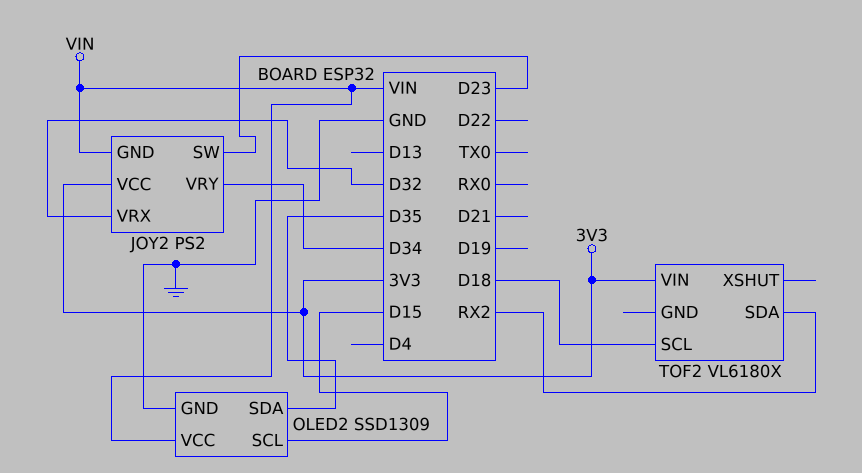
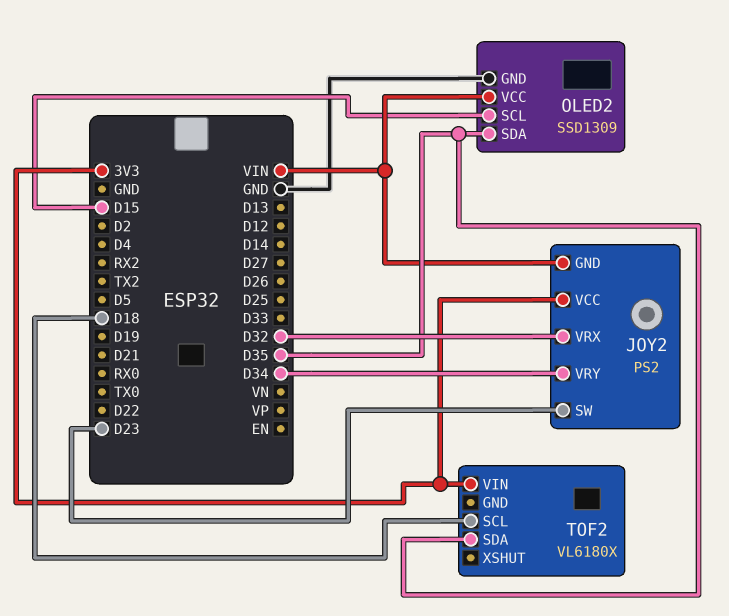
TOF2 pin SDA: RX2 -> D35

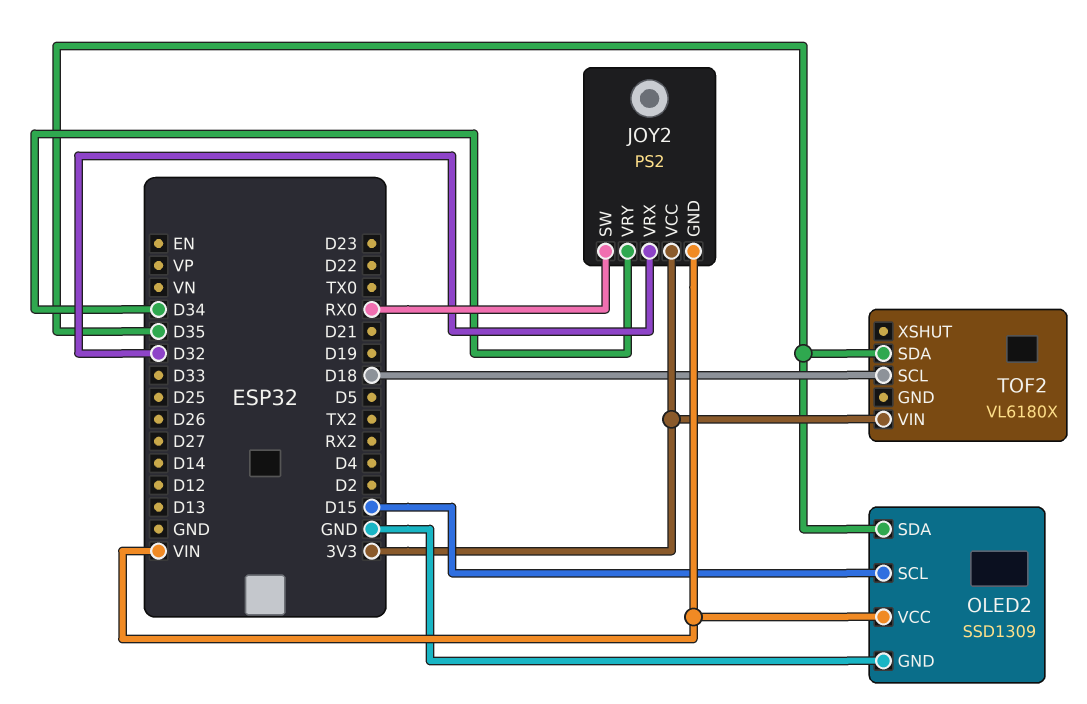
JOY2 pin SW: D23 -> RX0

